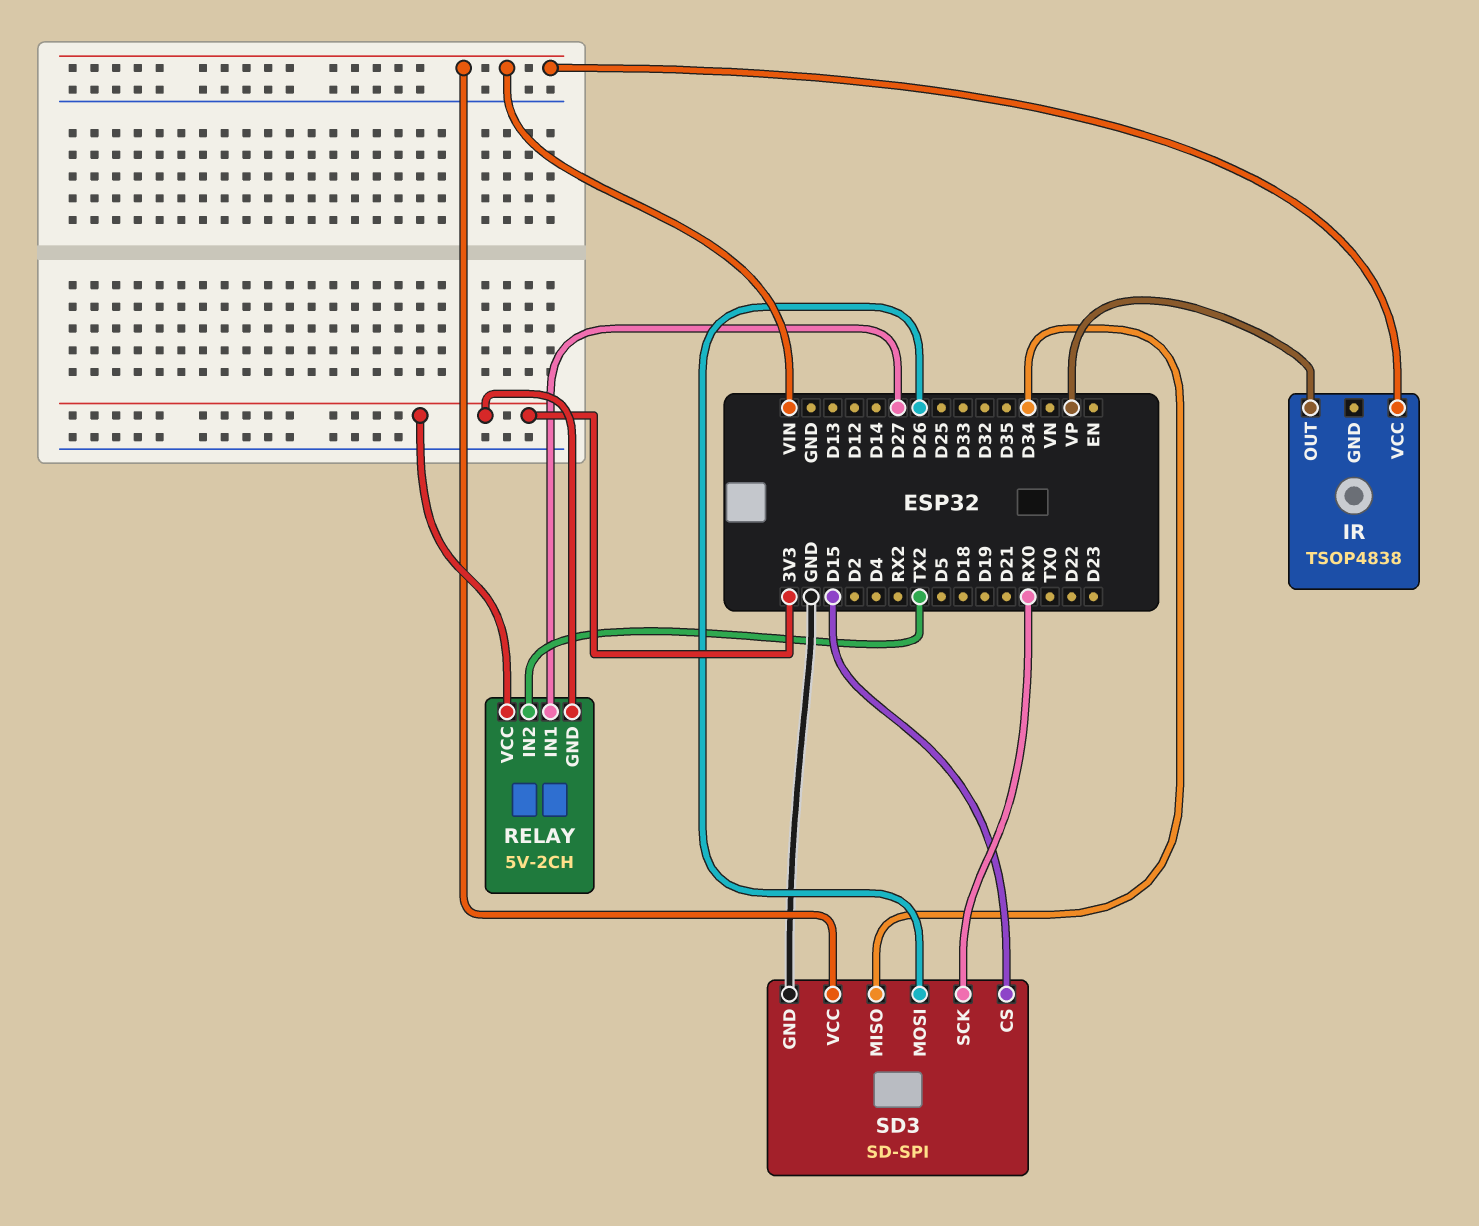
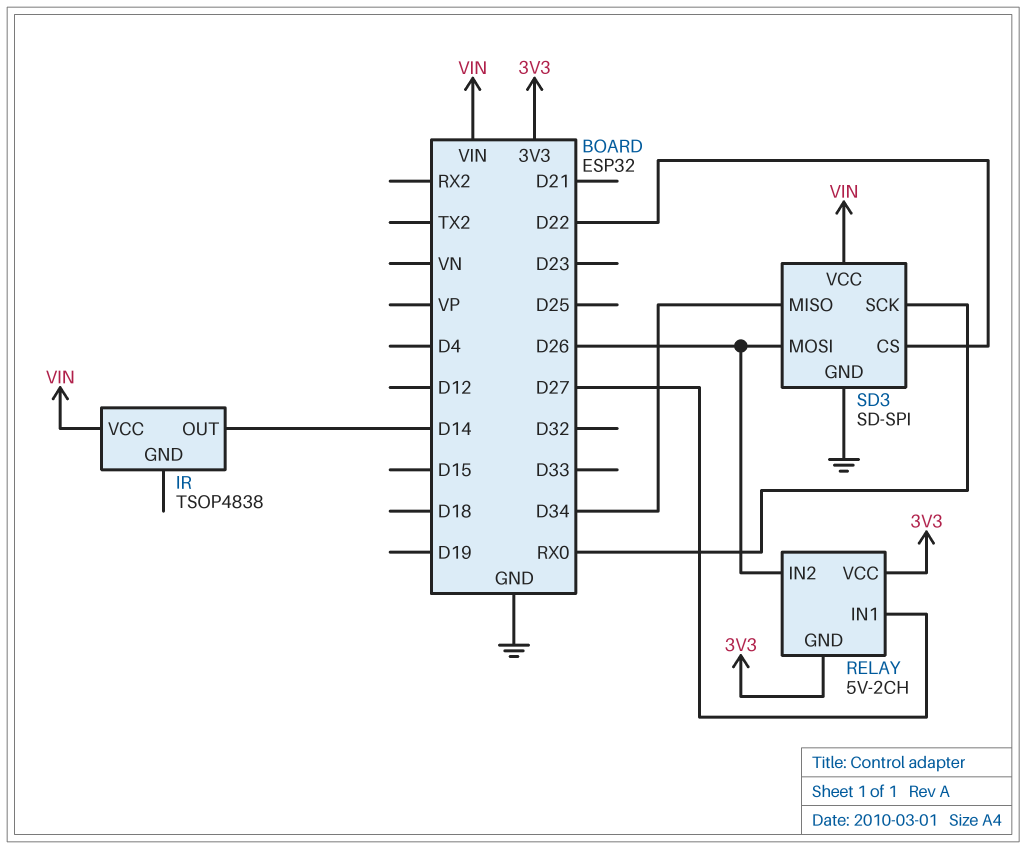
IR pin OUT: VP -> D14
RELAY pin IN2: TX2 -> D26
SD3 pin CS: D15 -> D22

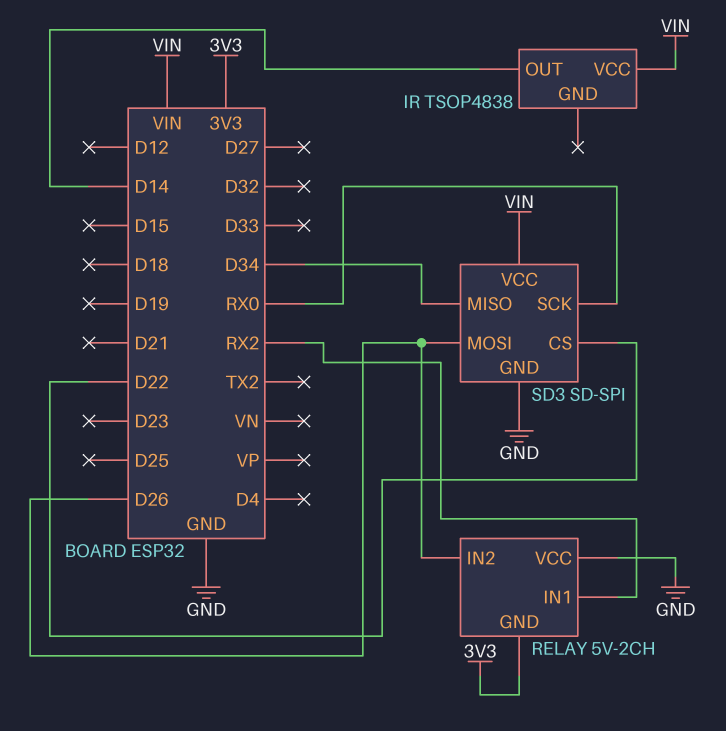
RELAY pin IN1: D27 -> RX2
RELAY pin VCC: 3V3 -> GND

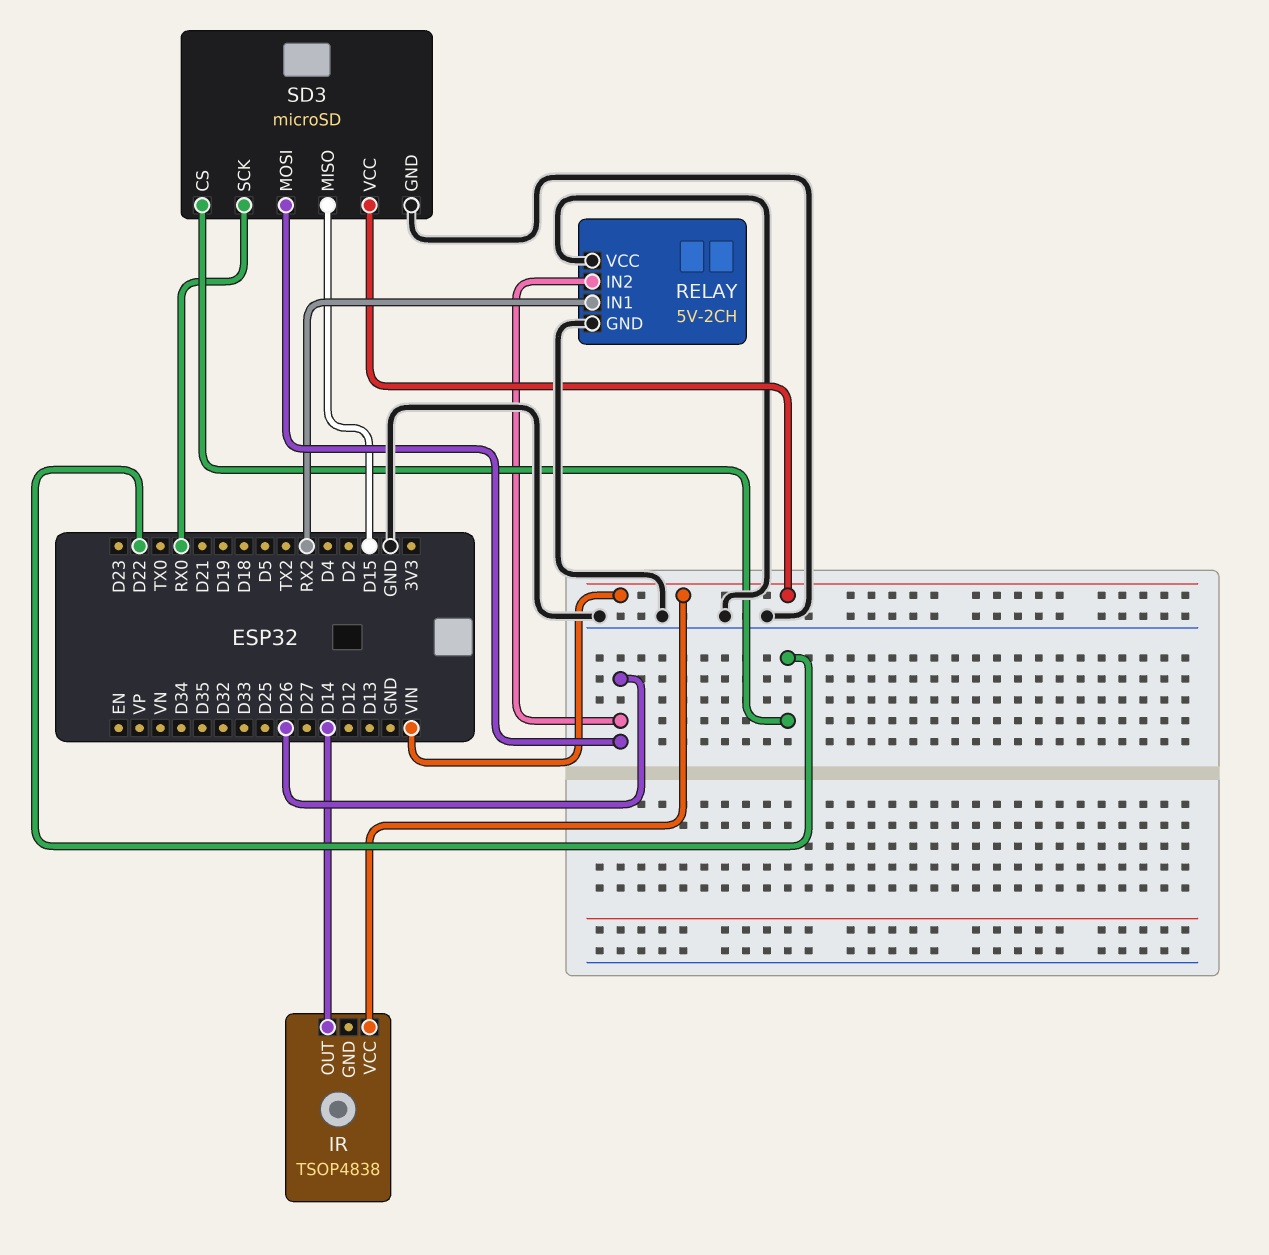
RELAY pin GND: 3V3 -> GND
SD3: SD-SPI -> microSD
SD3 pin MISO: D34 -> D15

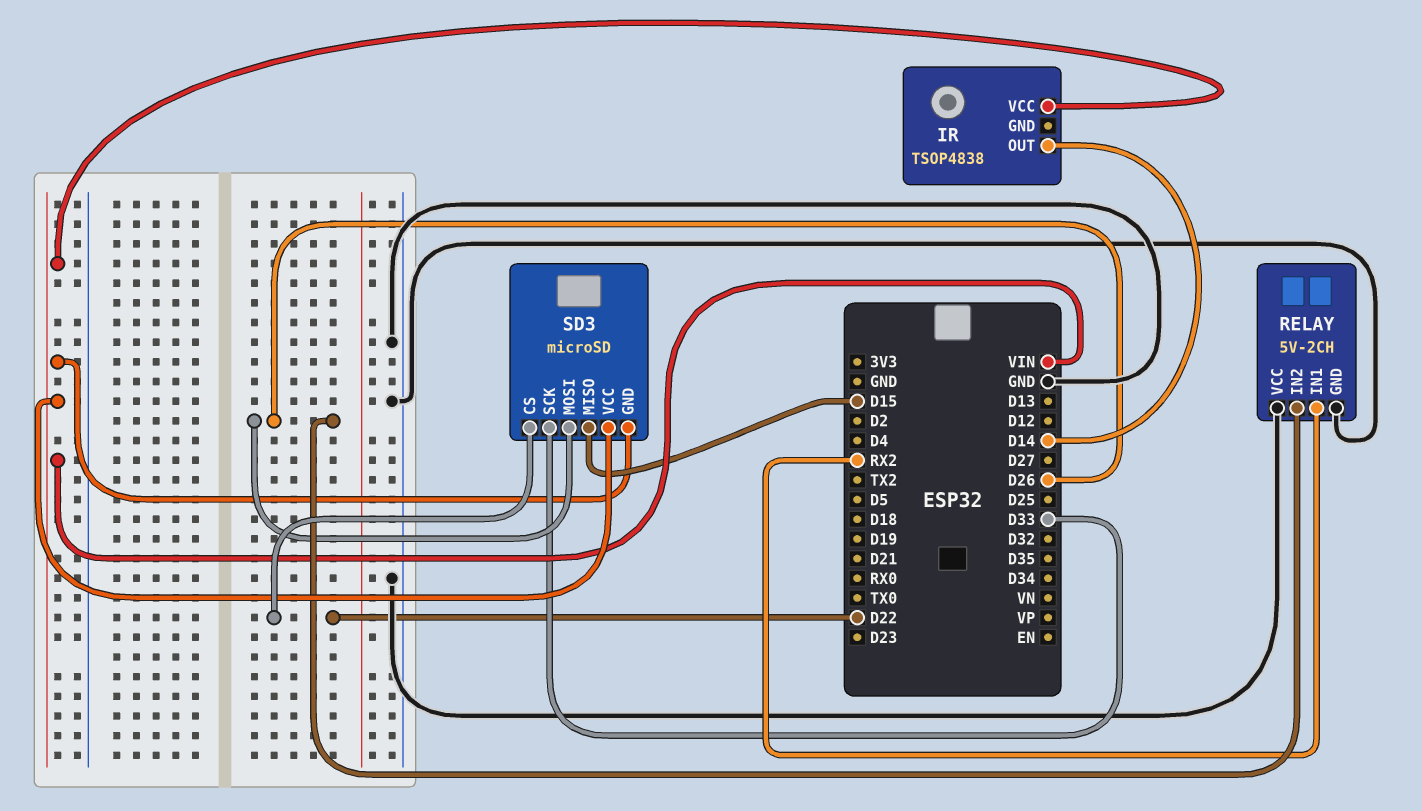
SD3 pin GND: GND -> VIN
SD3 pin SCK: RX0 -> D33

